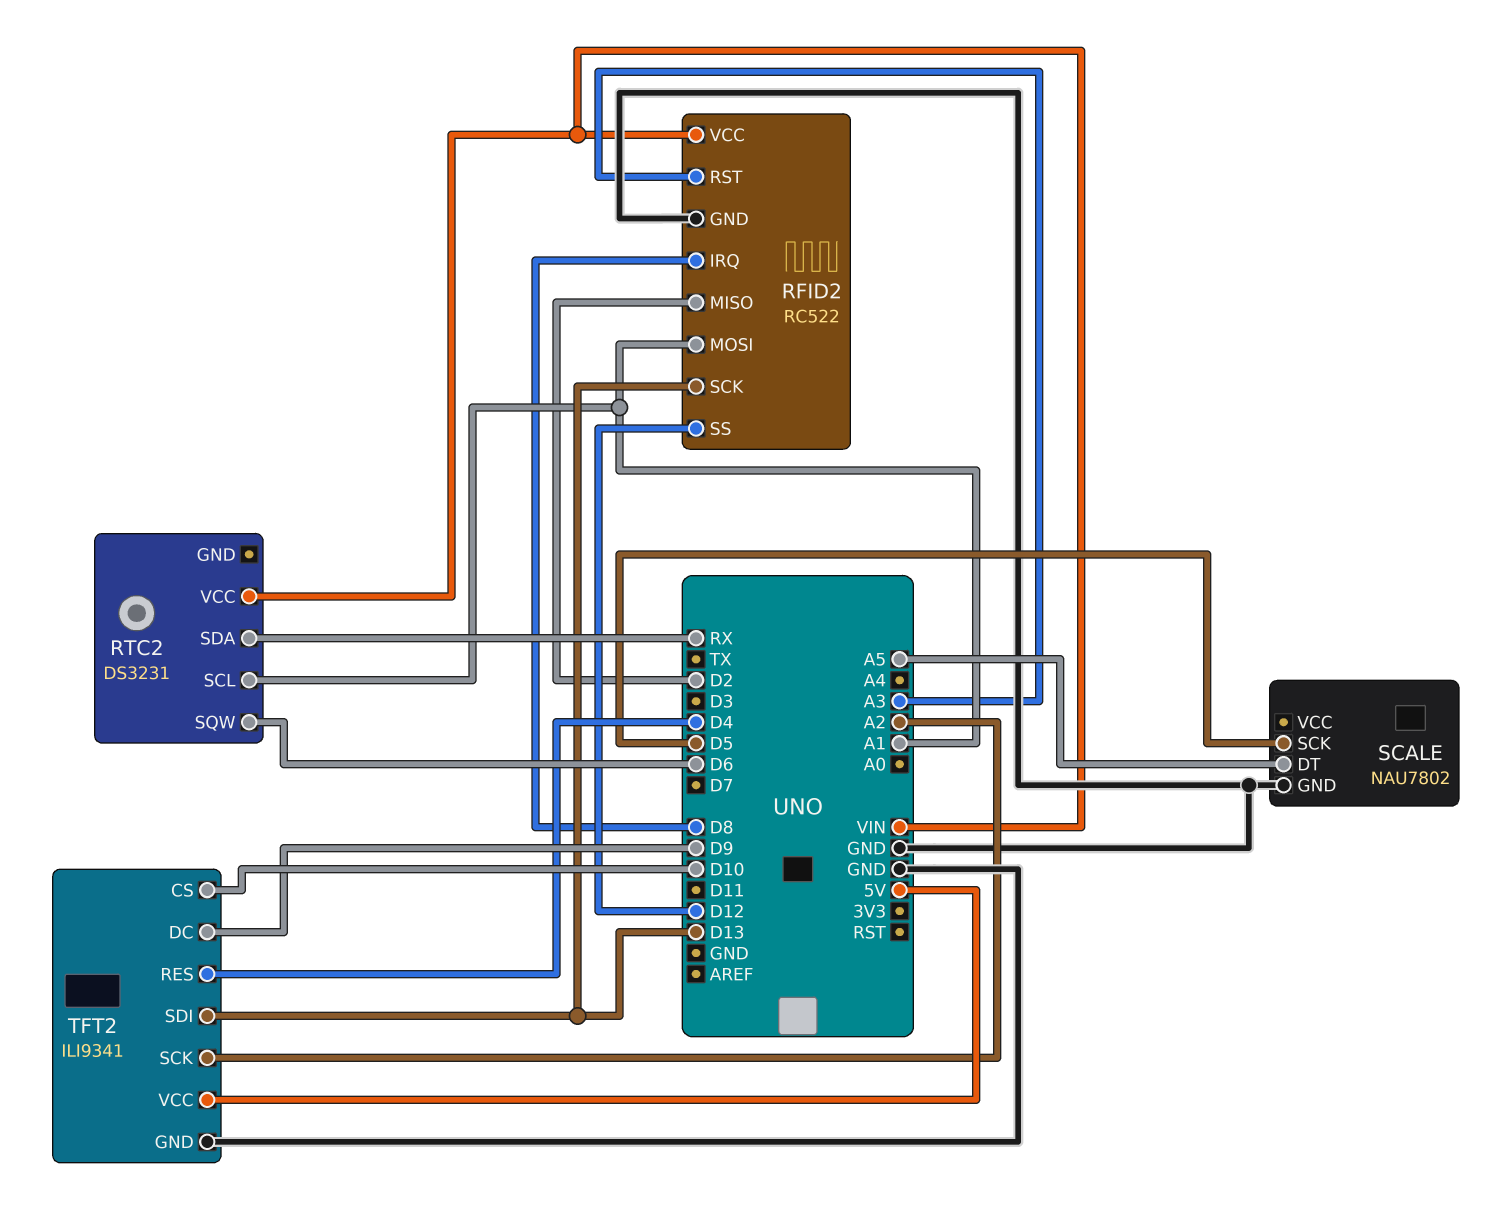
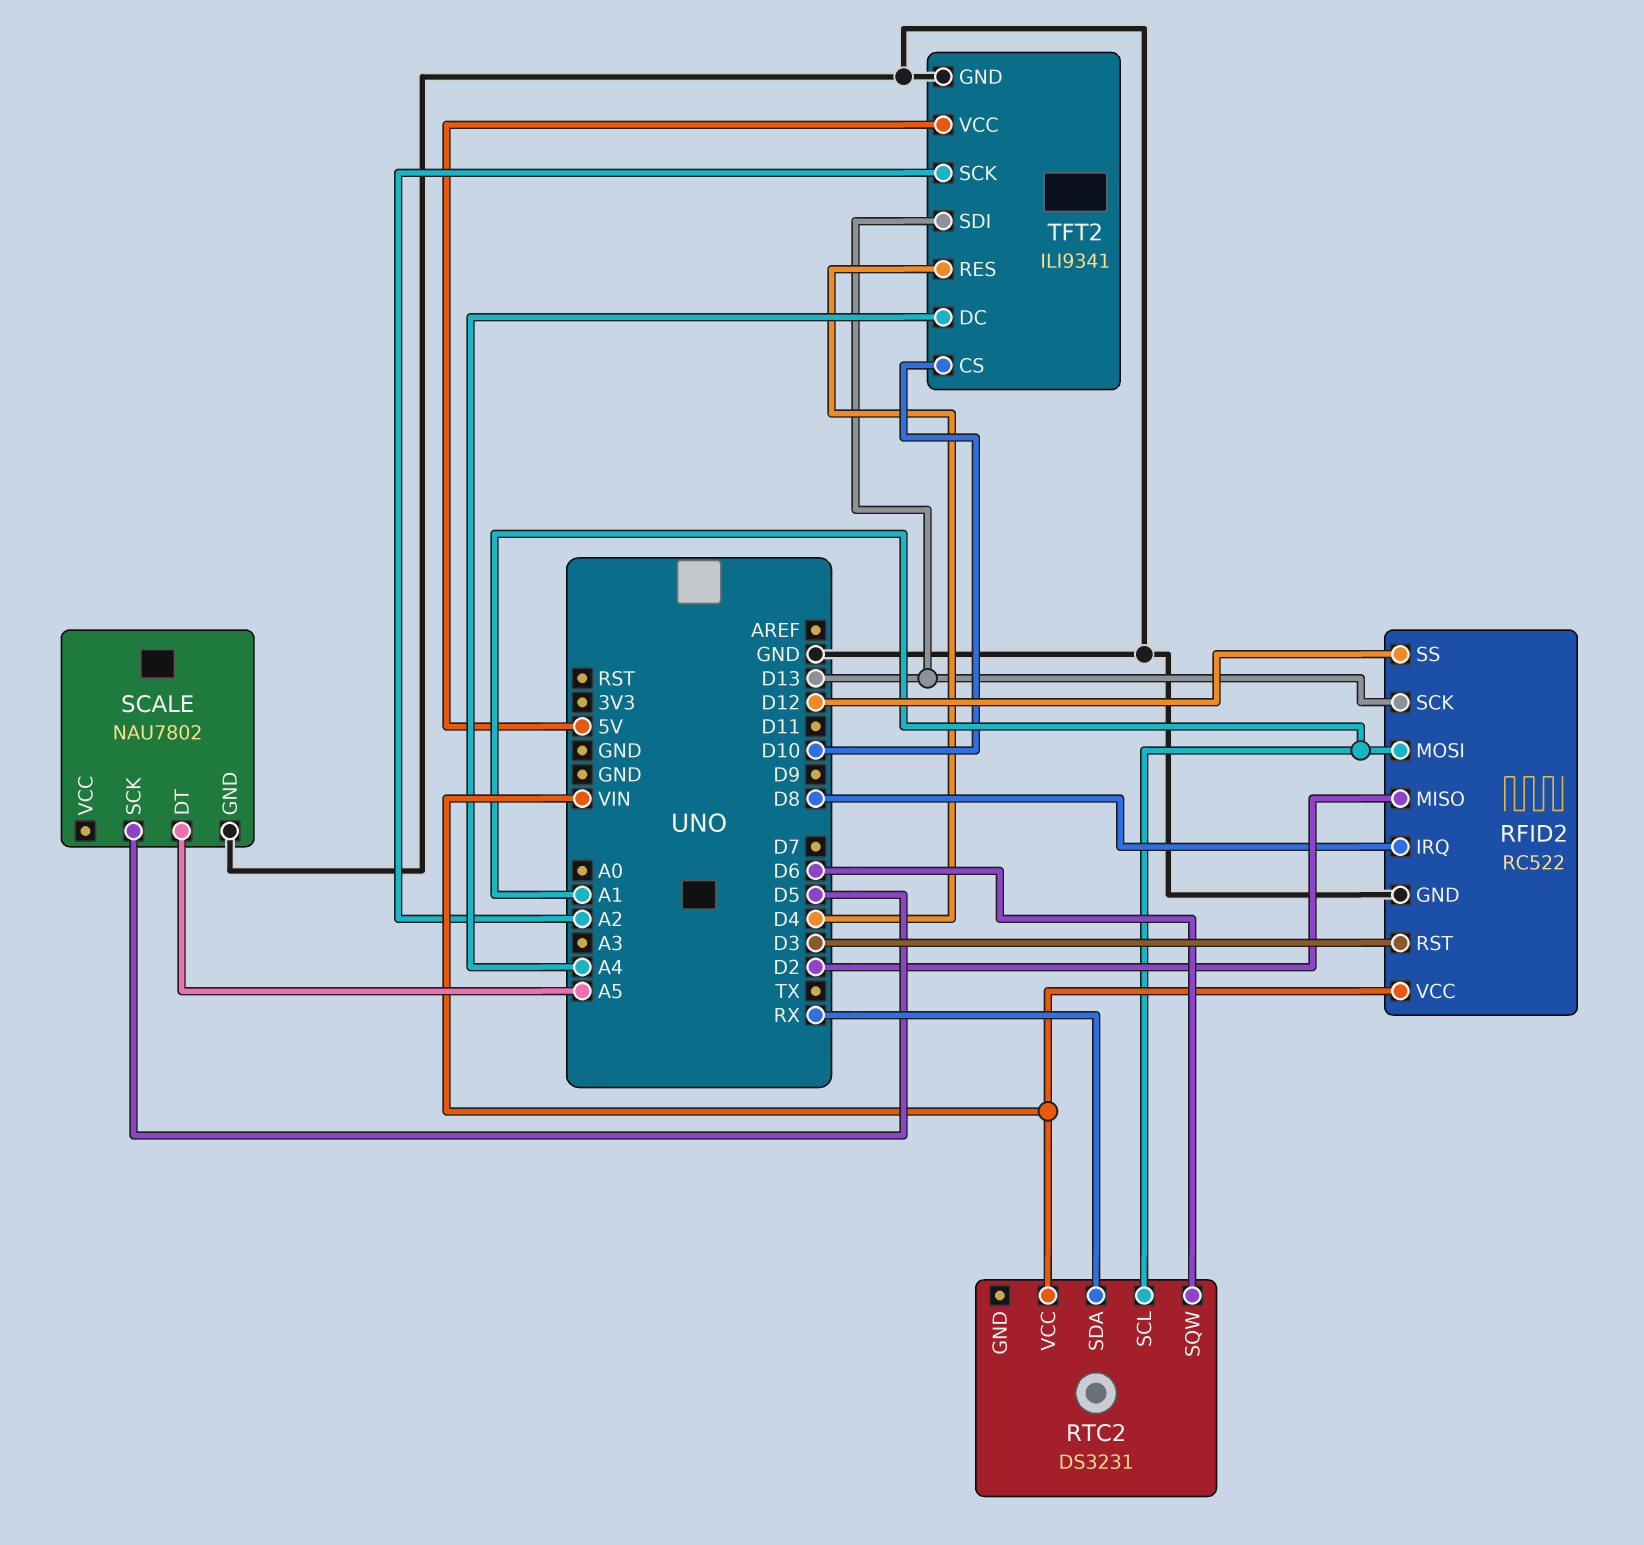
RFID2 pin RST: A3 -> D3
TFT2 pin DC: D9 -> A4

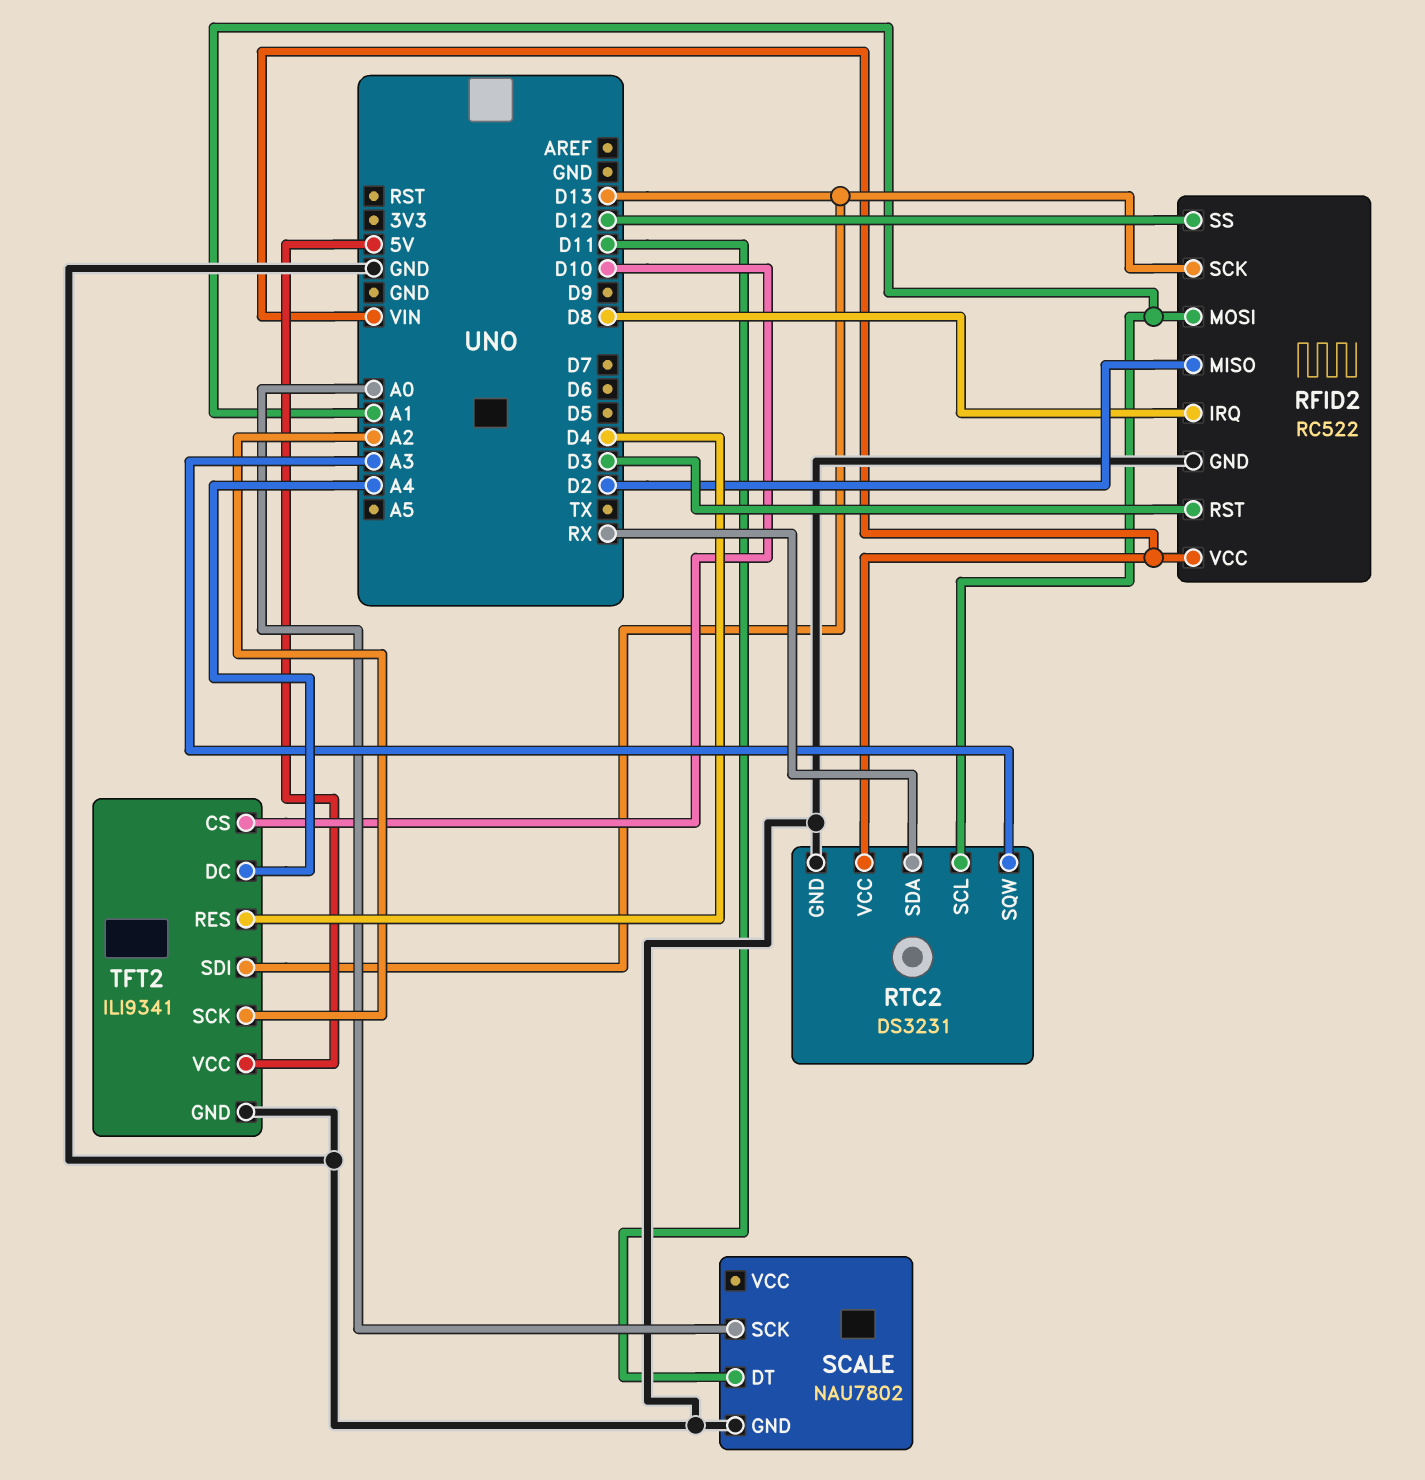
RTC2 pin GND: none -> GND
RTC2 pin SQW: D6 -> A3
SCALE pin DT: A5 -> D11
SCALE pin SCK: D5 -> A0

